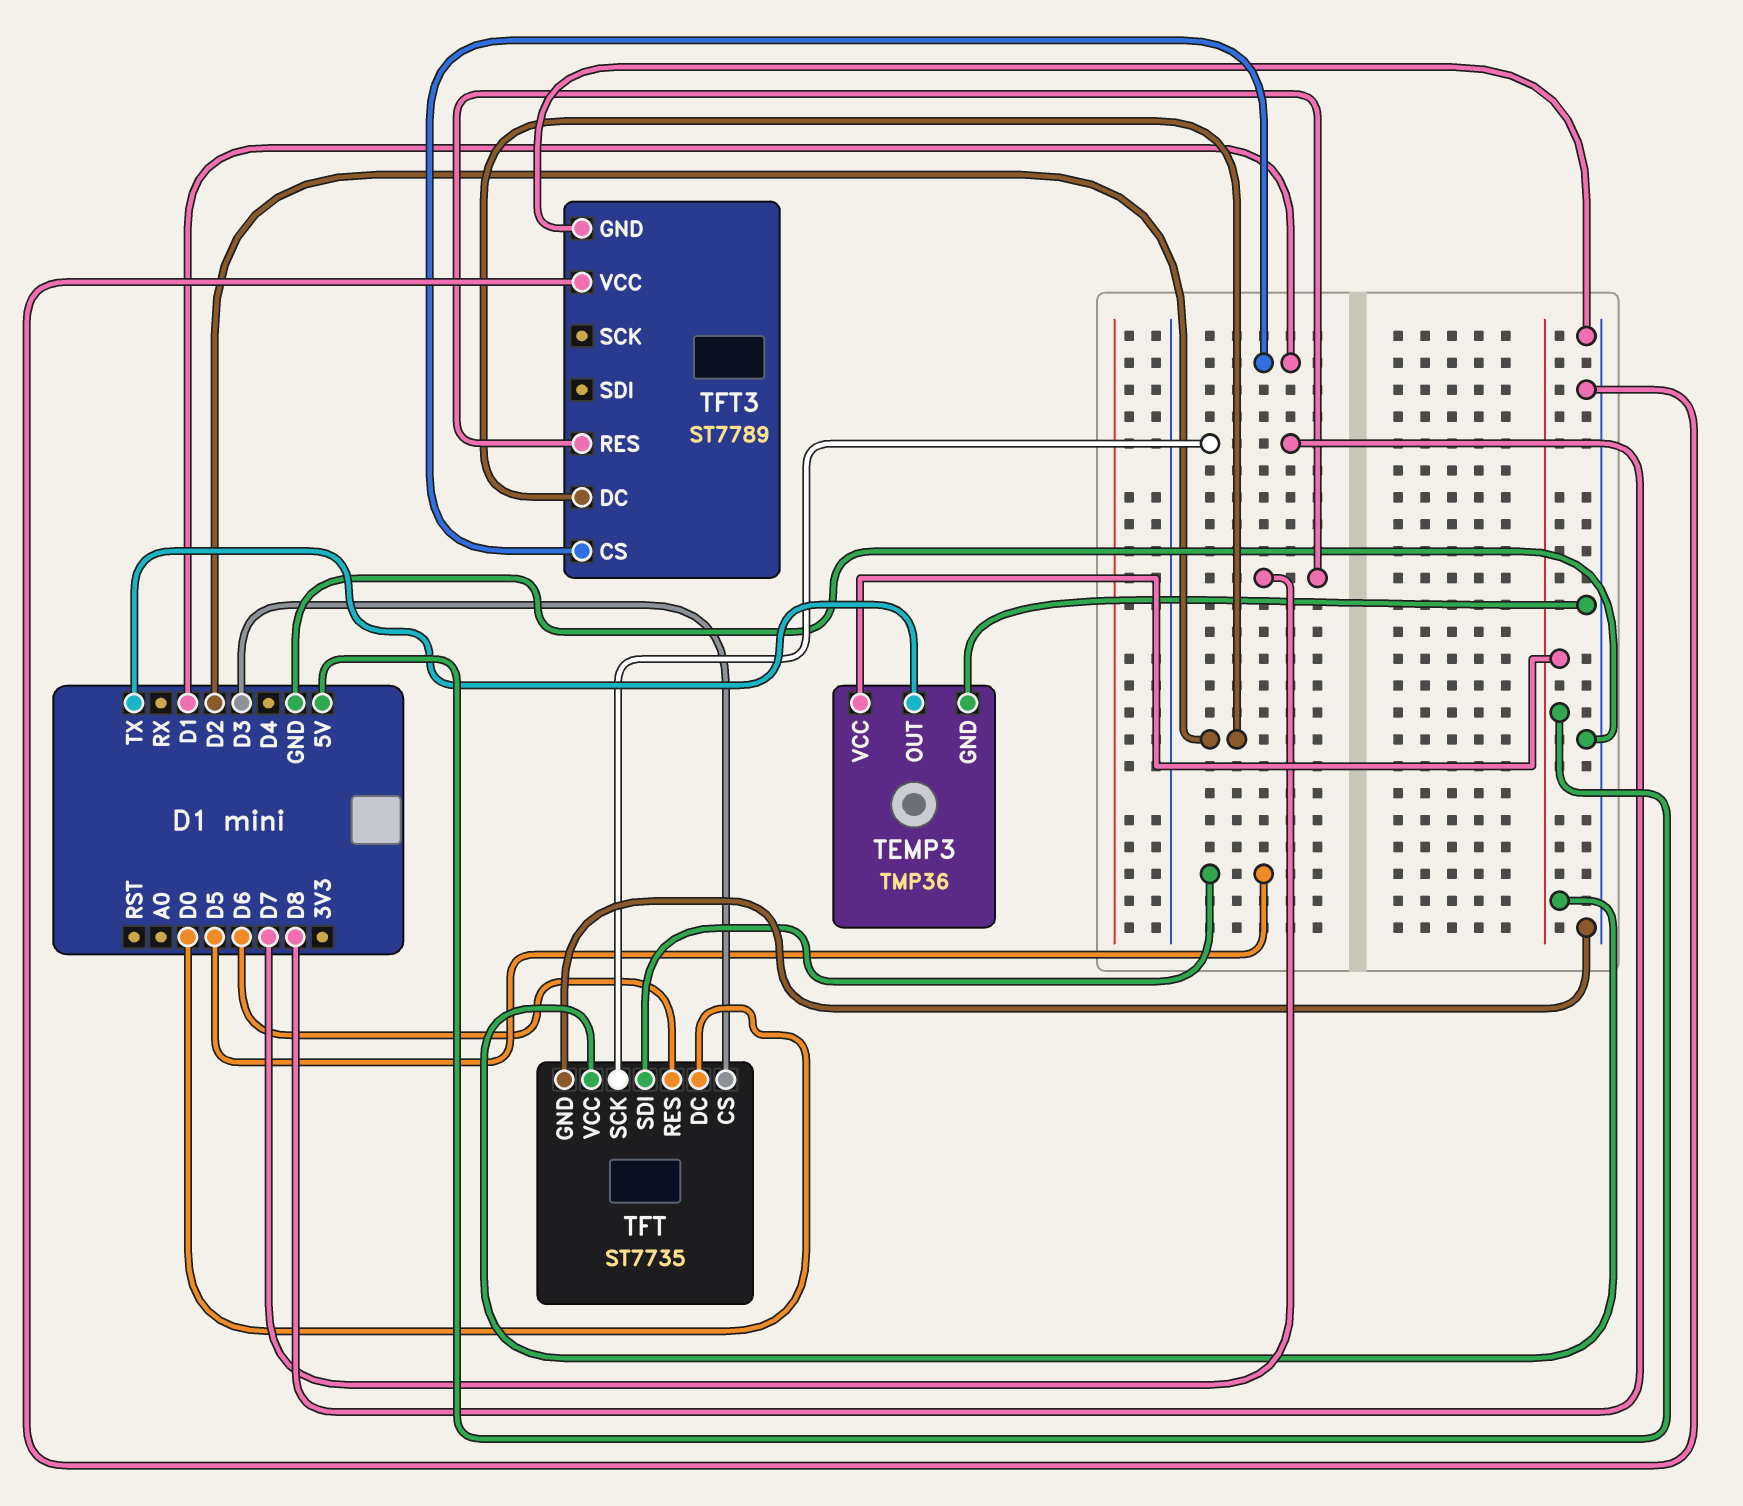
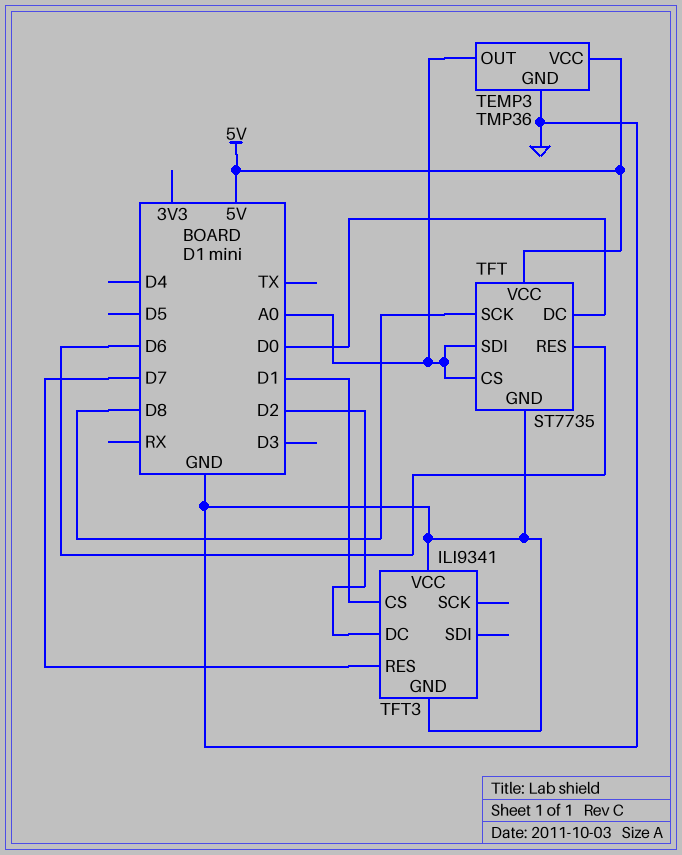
TEMP3 pin OUT: TX -> A0
TFT pin CS: D3 -> A0
TFT pin SDI: D5 -> A0
TFT3: ST7789 -> ILI9341

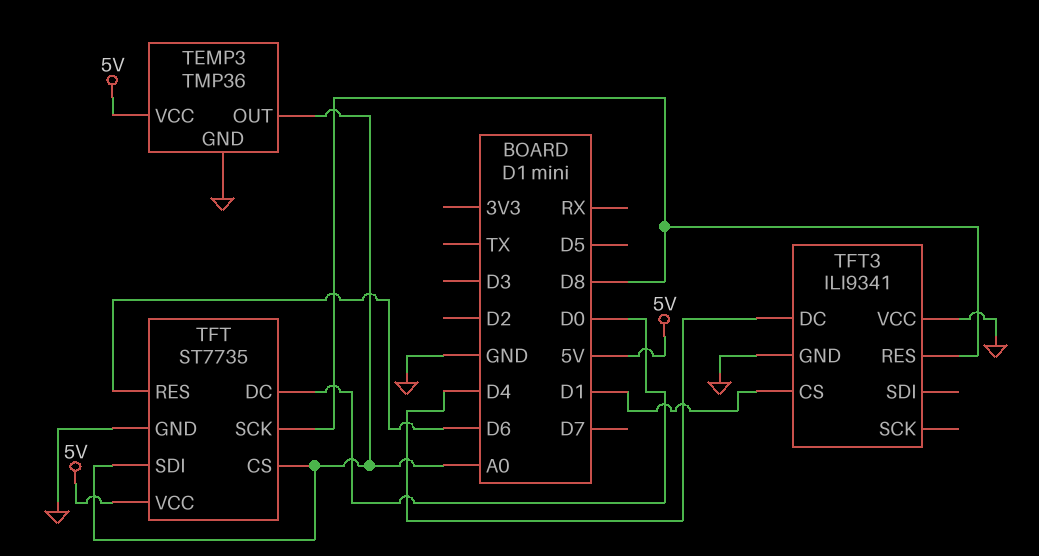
TFT3 pin DC: D2 -> D4
TFT3 pin RES: D7 -> D8

